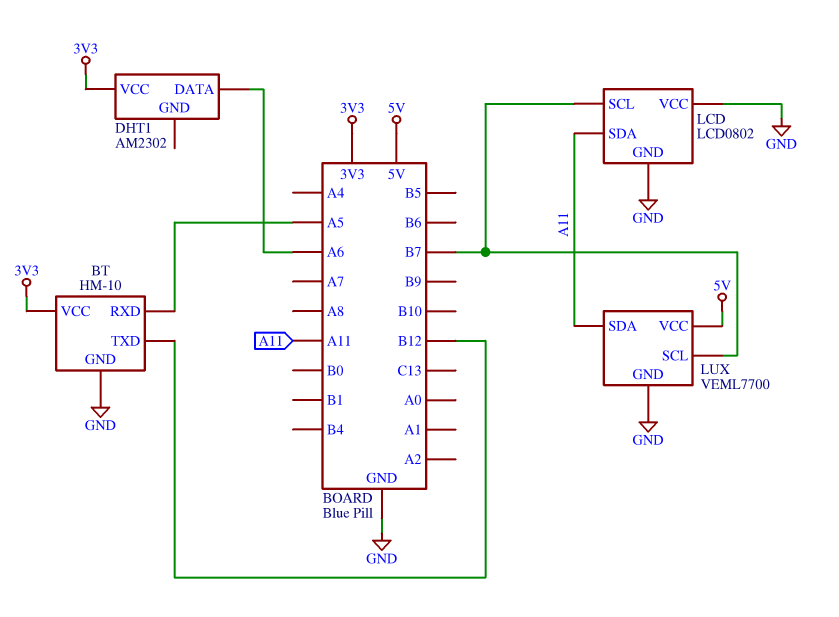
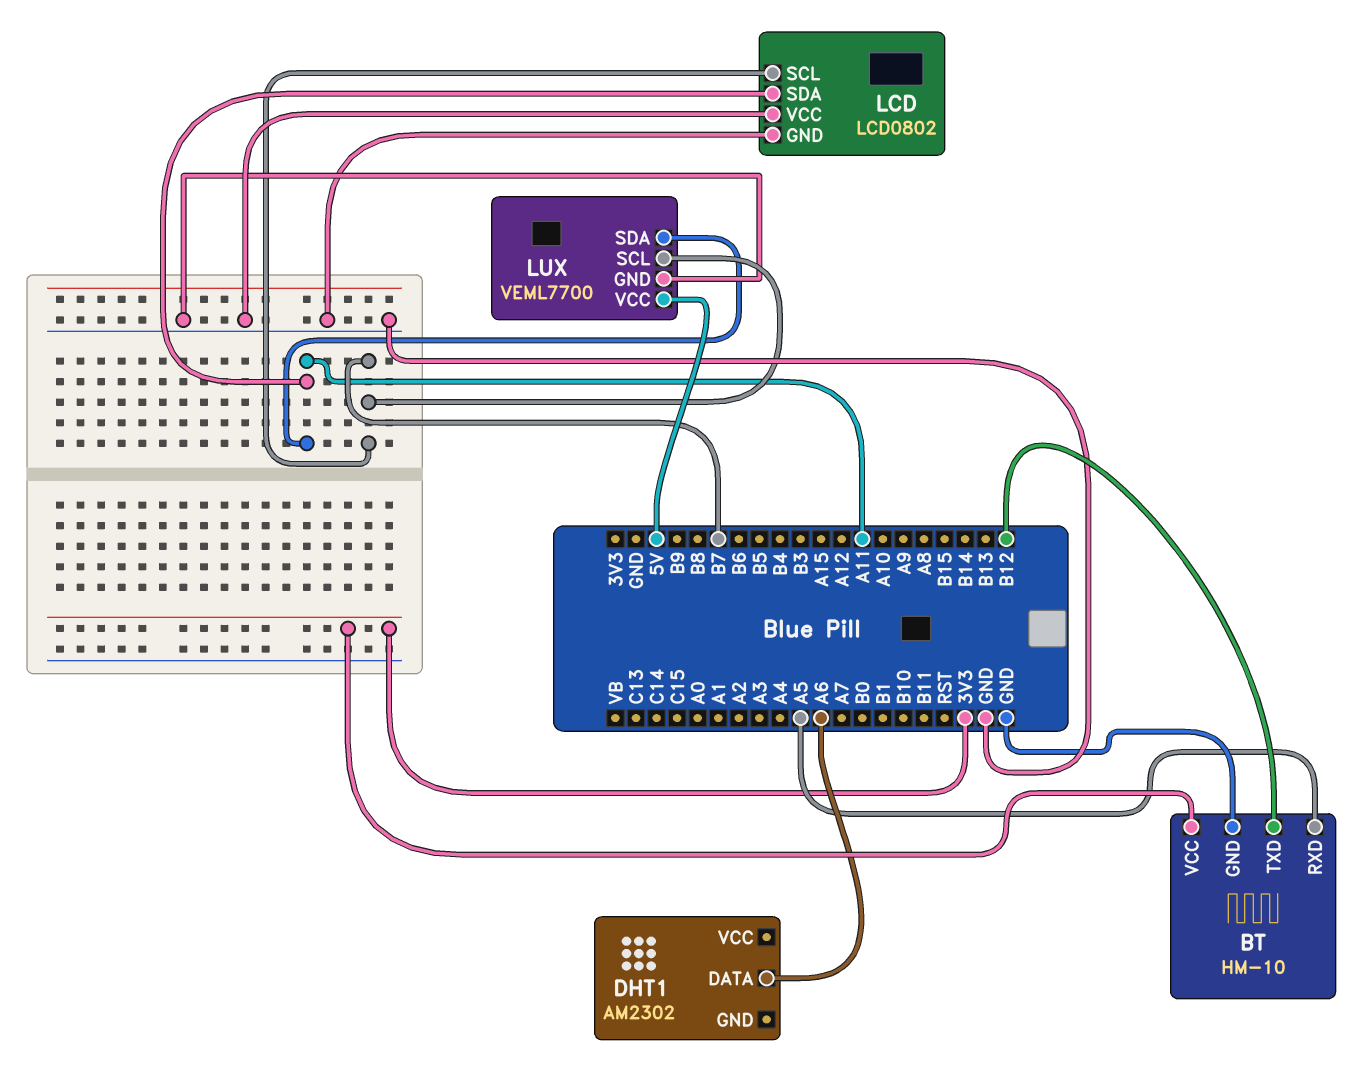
DHT1 pin VCC: 3V3 -> none

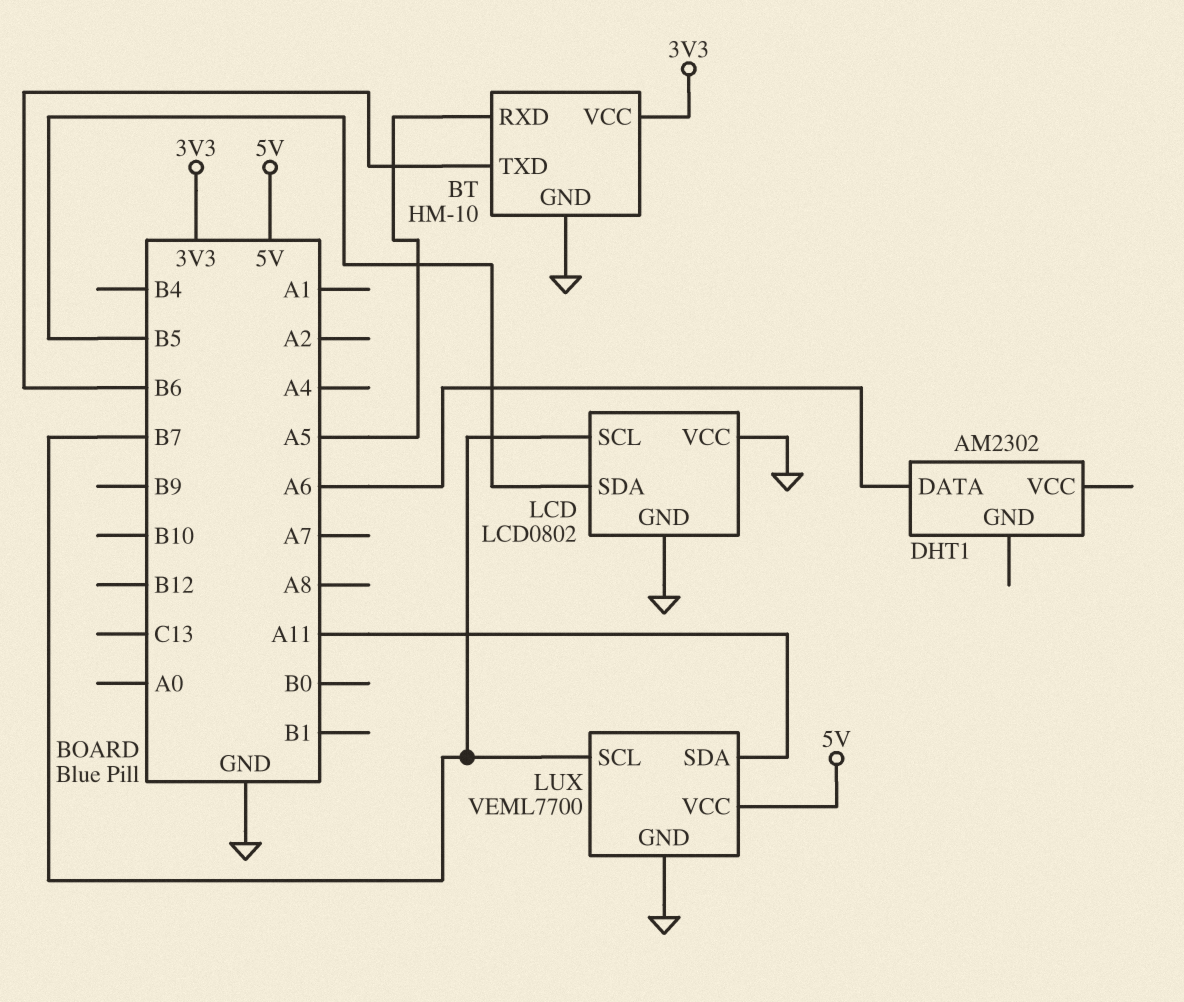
BT pin TXD: B12 -> B6
LCD pin SDA: A11 -> B5

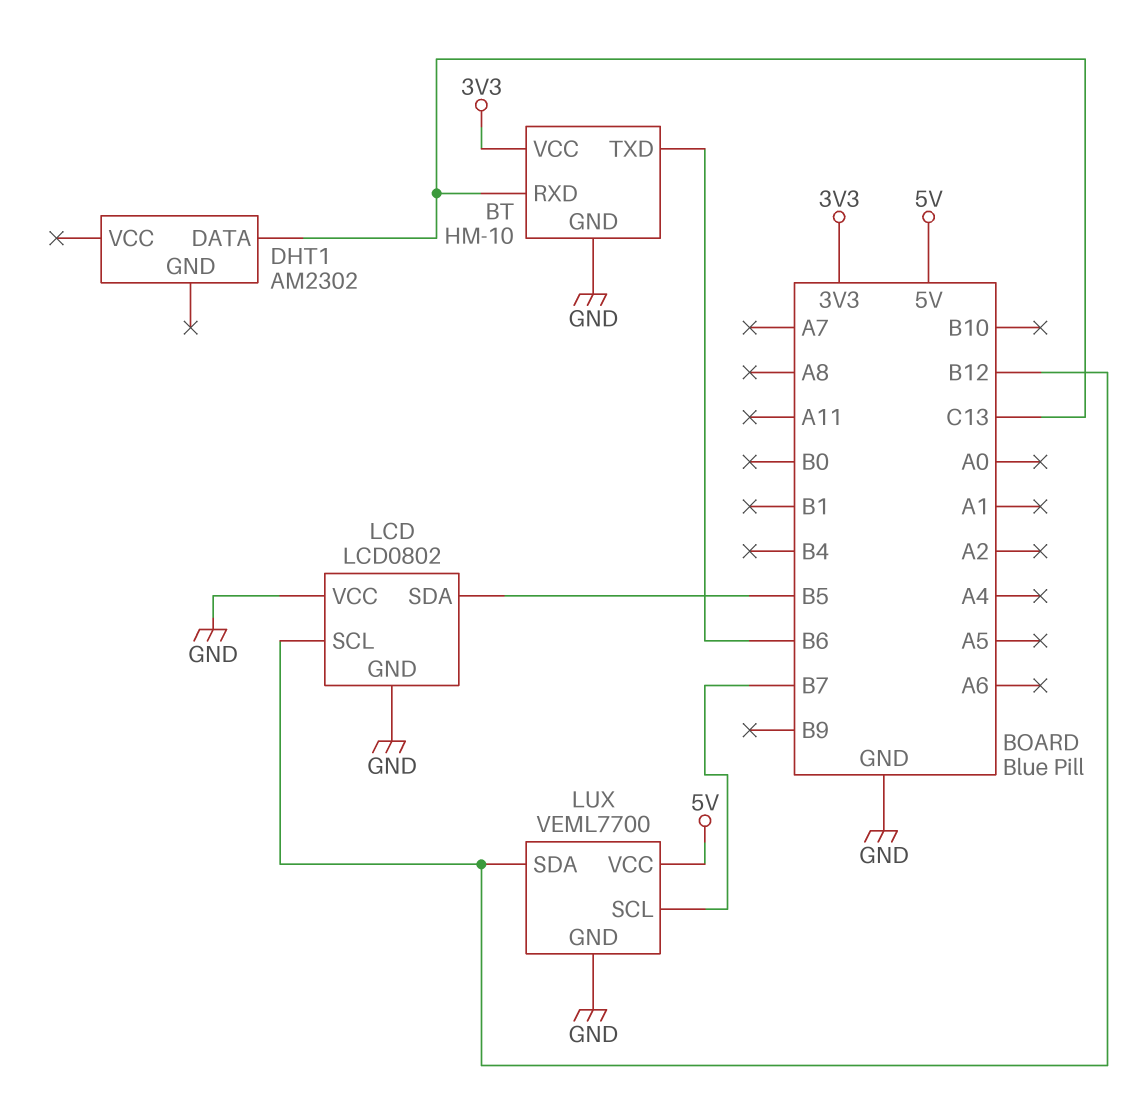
BT pin RXD: A5 -> C13
DHT1 pin DATA: A6 -> C13
LCD pin SCL: B7 -> B12
LUX pin SDA: A11 -> B12

